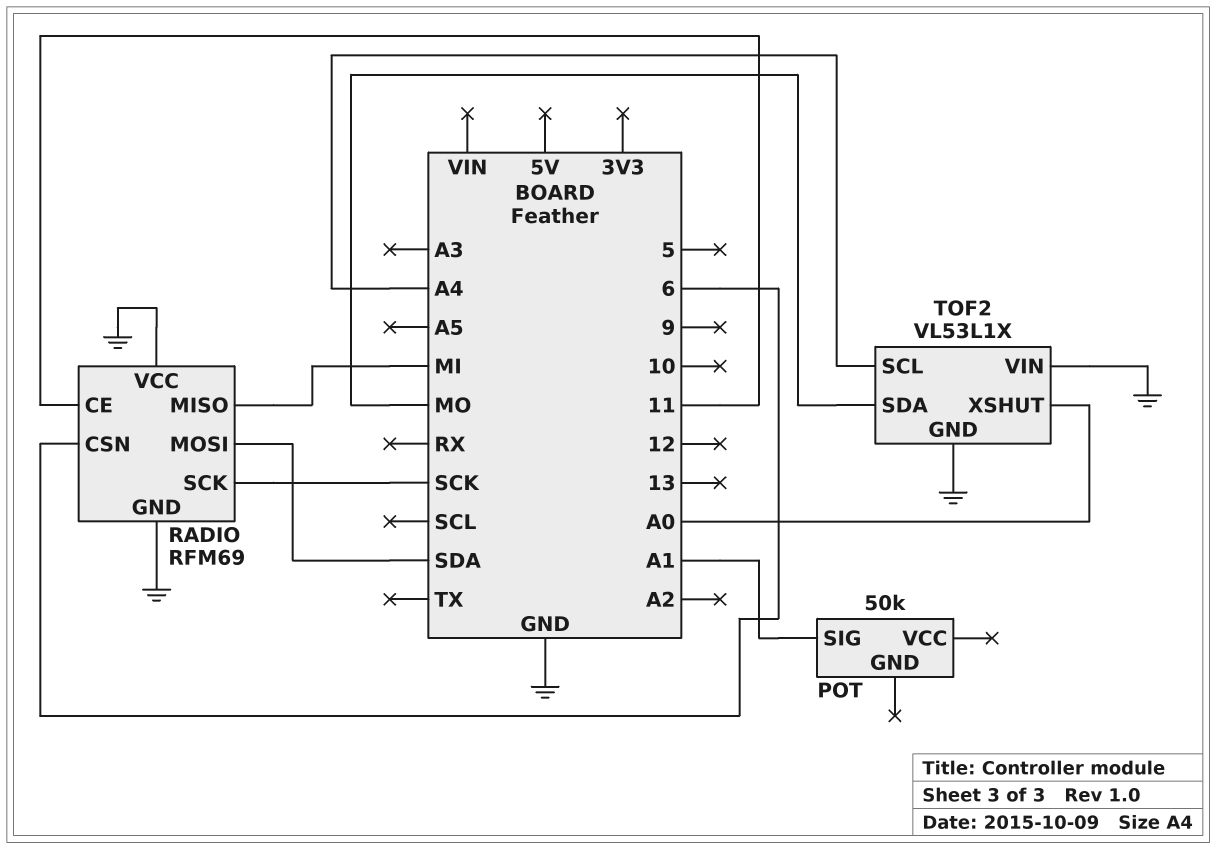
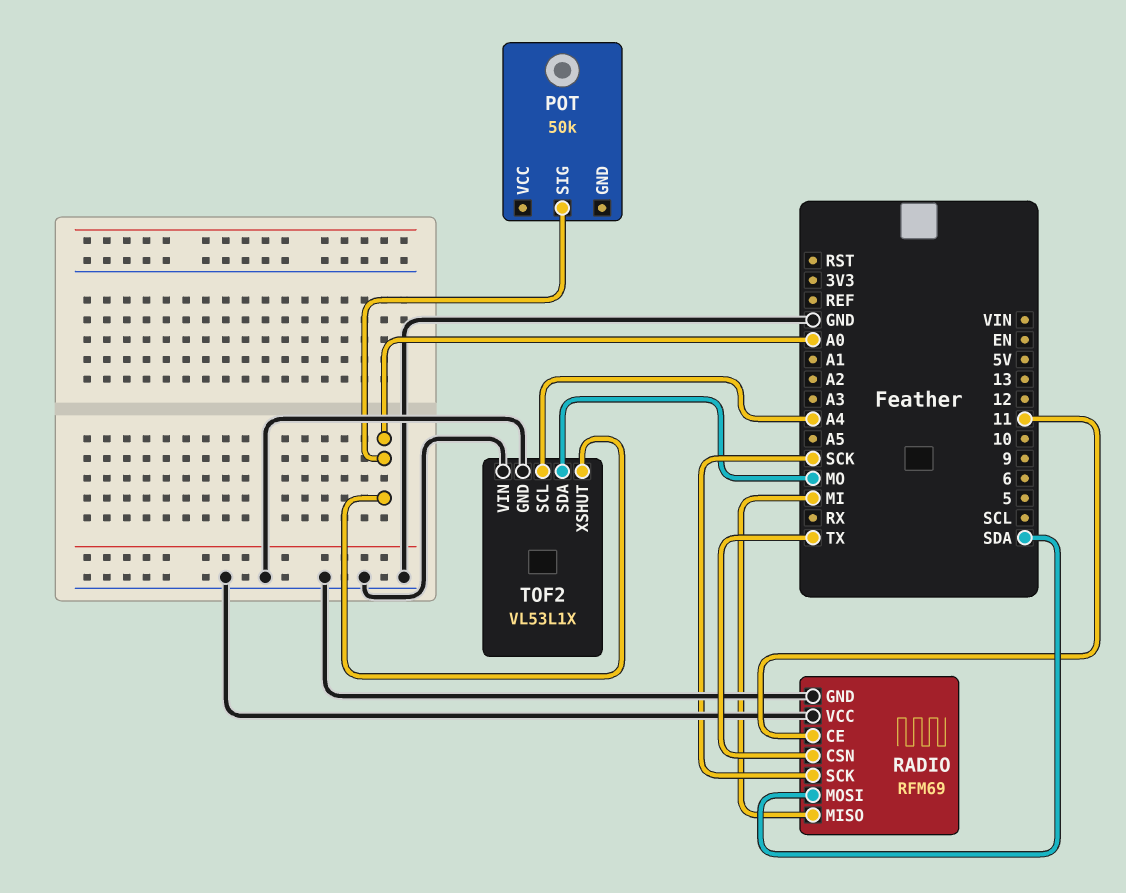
POT pin SIG: A1 -> A0
RADIO pin CSN: 6 -> TX

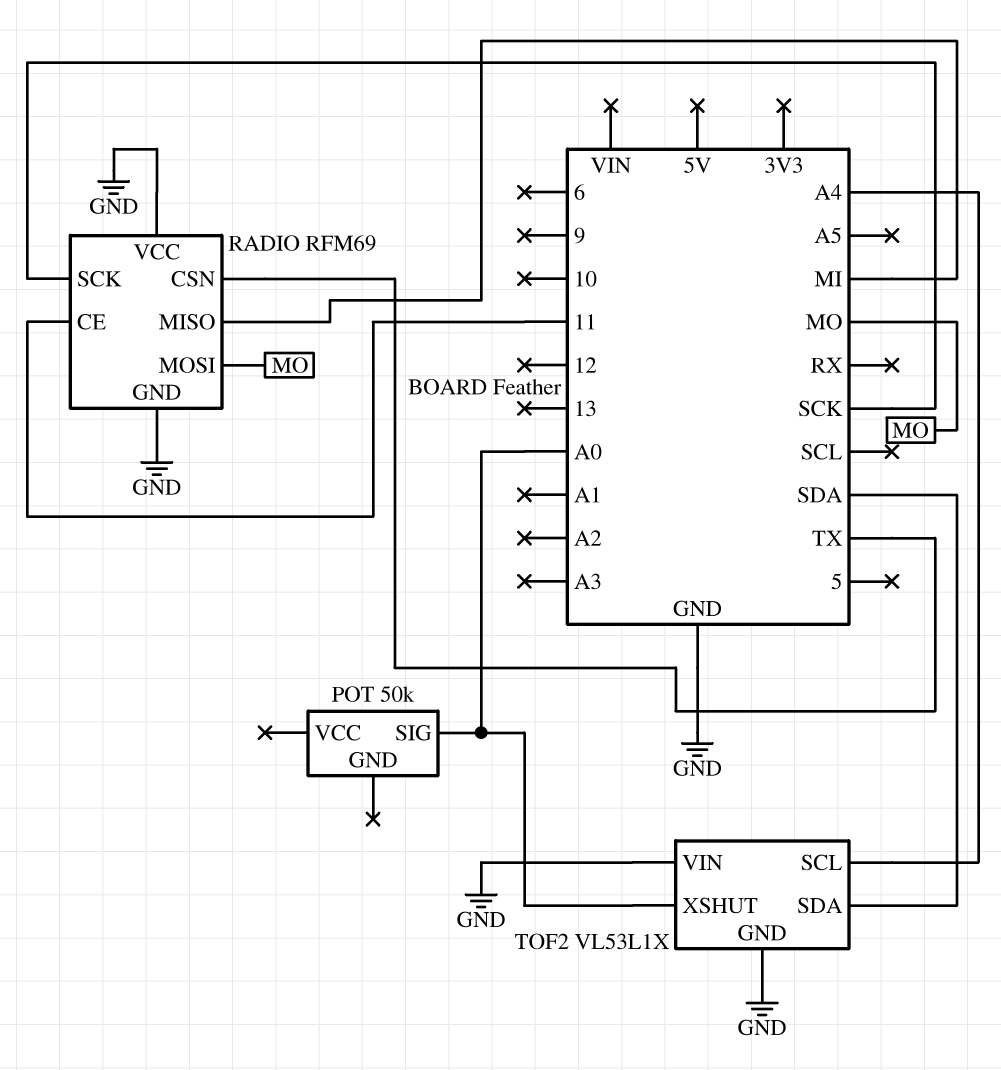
RADIO pin MOSI: SDA -> MO
TOF2 pin SDA: MO -> SDA

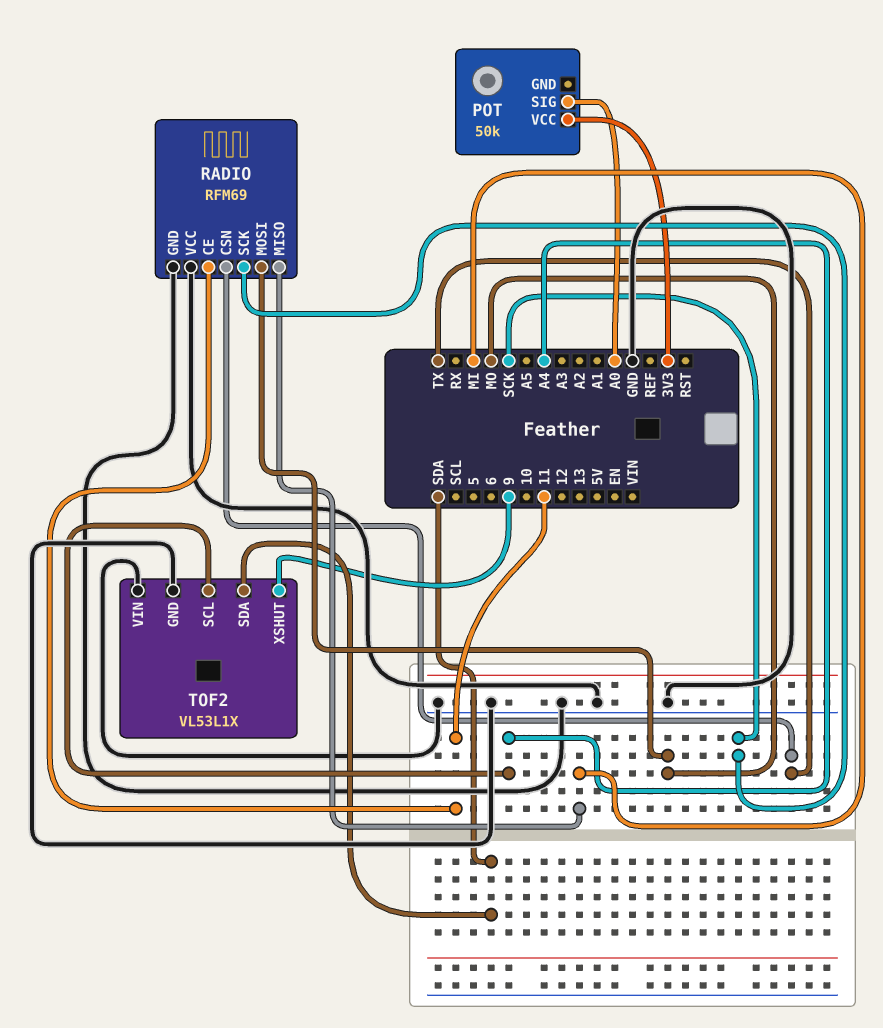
POT pin VCC: none -> 3V3
TOF2 pin XSHUT: A0 -> 9

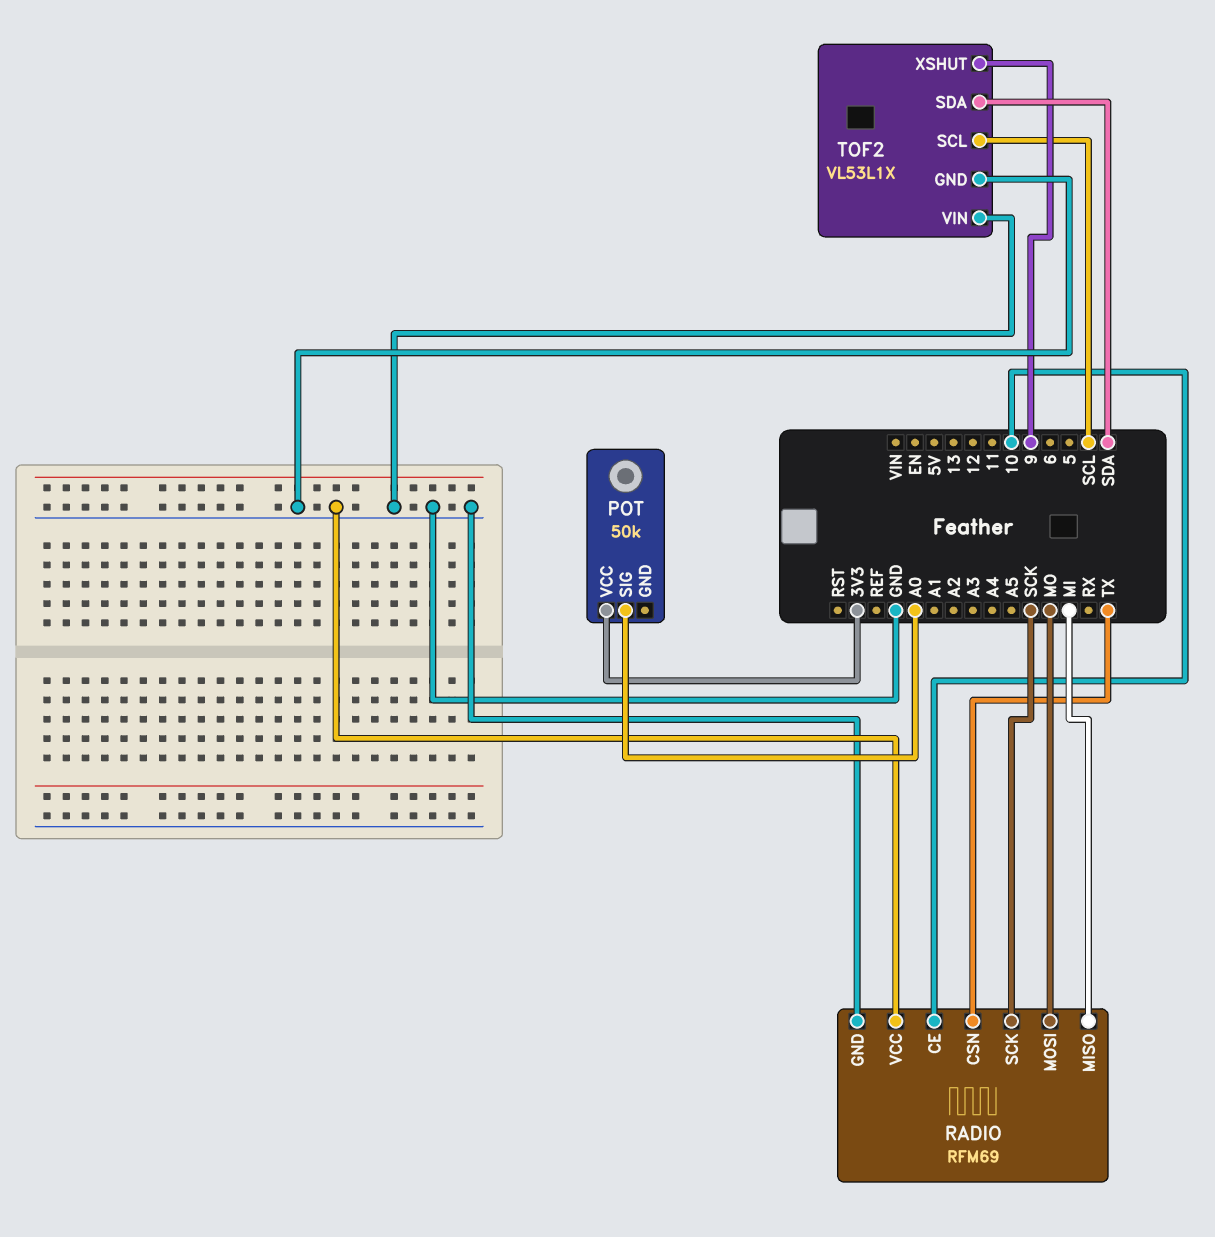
RADIO pin CE: 11 -> 10
TOF2 pin SCL: A4 -> SCL

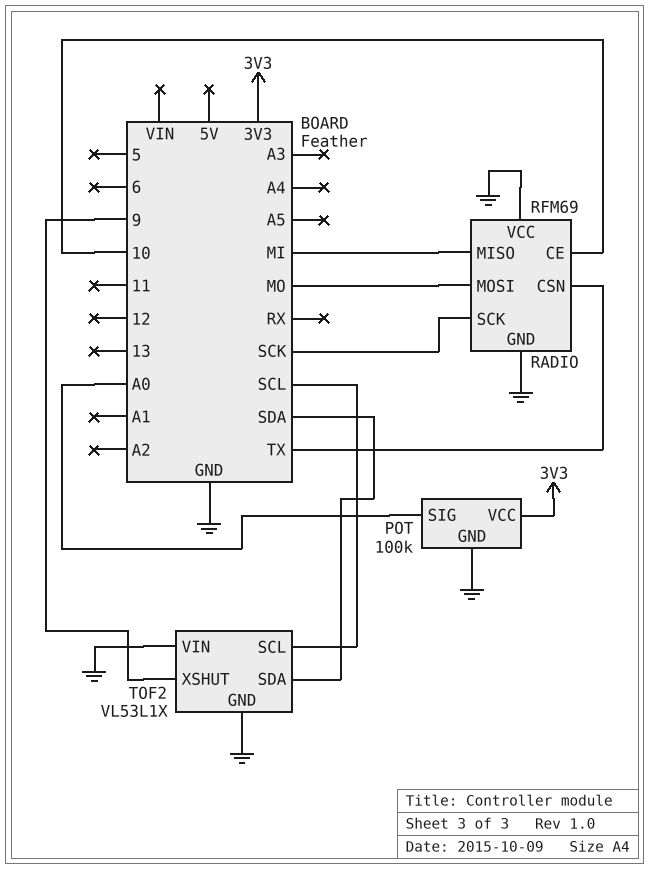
POT: 50k -> 100k
POT pin GND: none -> GND

